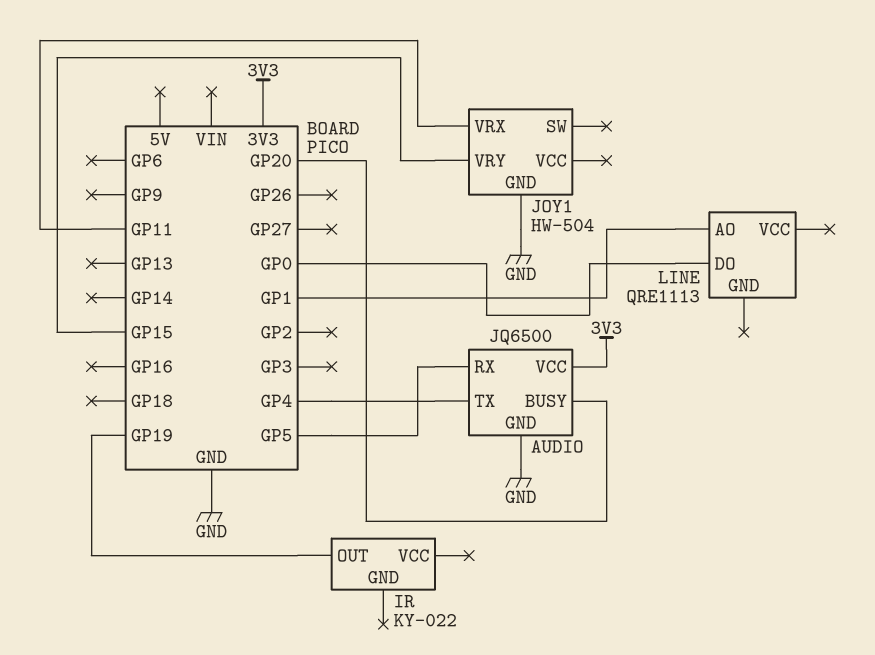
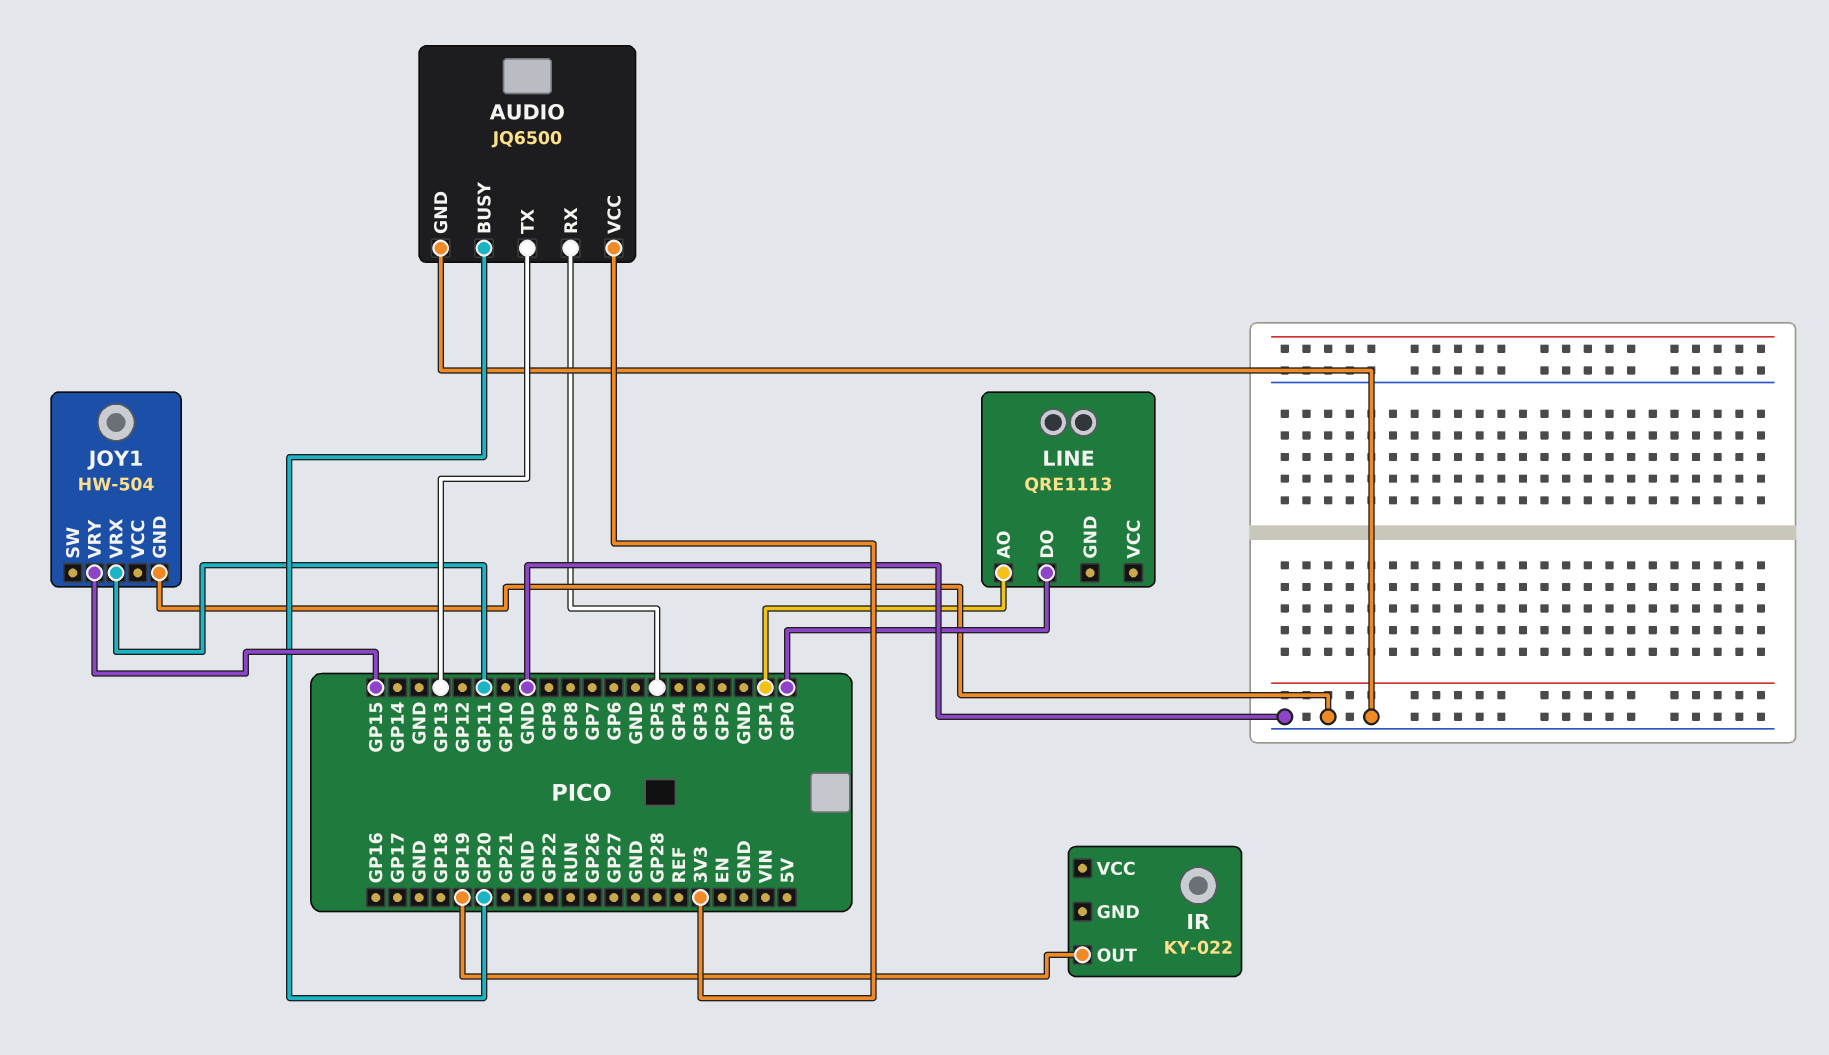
AUDIO pin TX: GP4 -> GP13

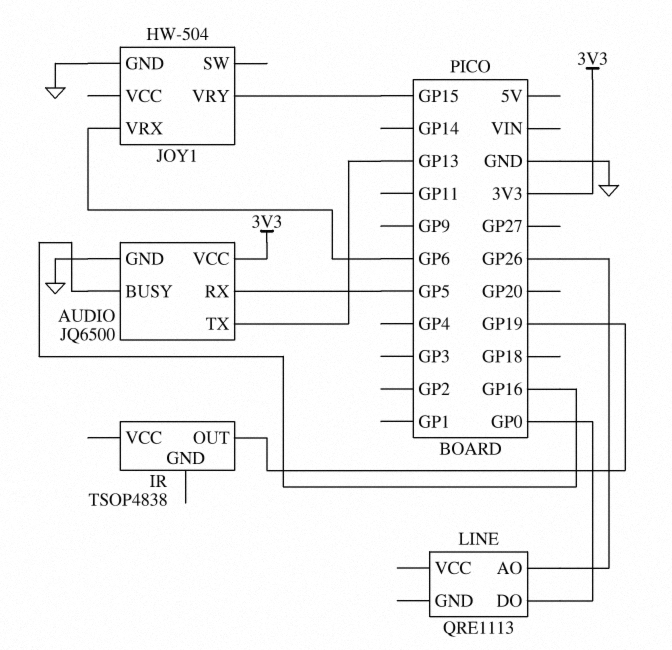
AUDIO pin BUSY: GP20 -> GP16
IR: KY-022 -> TSOP4838
JOY1 pin VRX: GP11 -> GP6
LINE pin AO: GP1 -> GP26

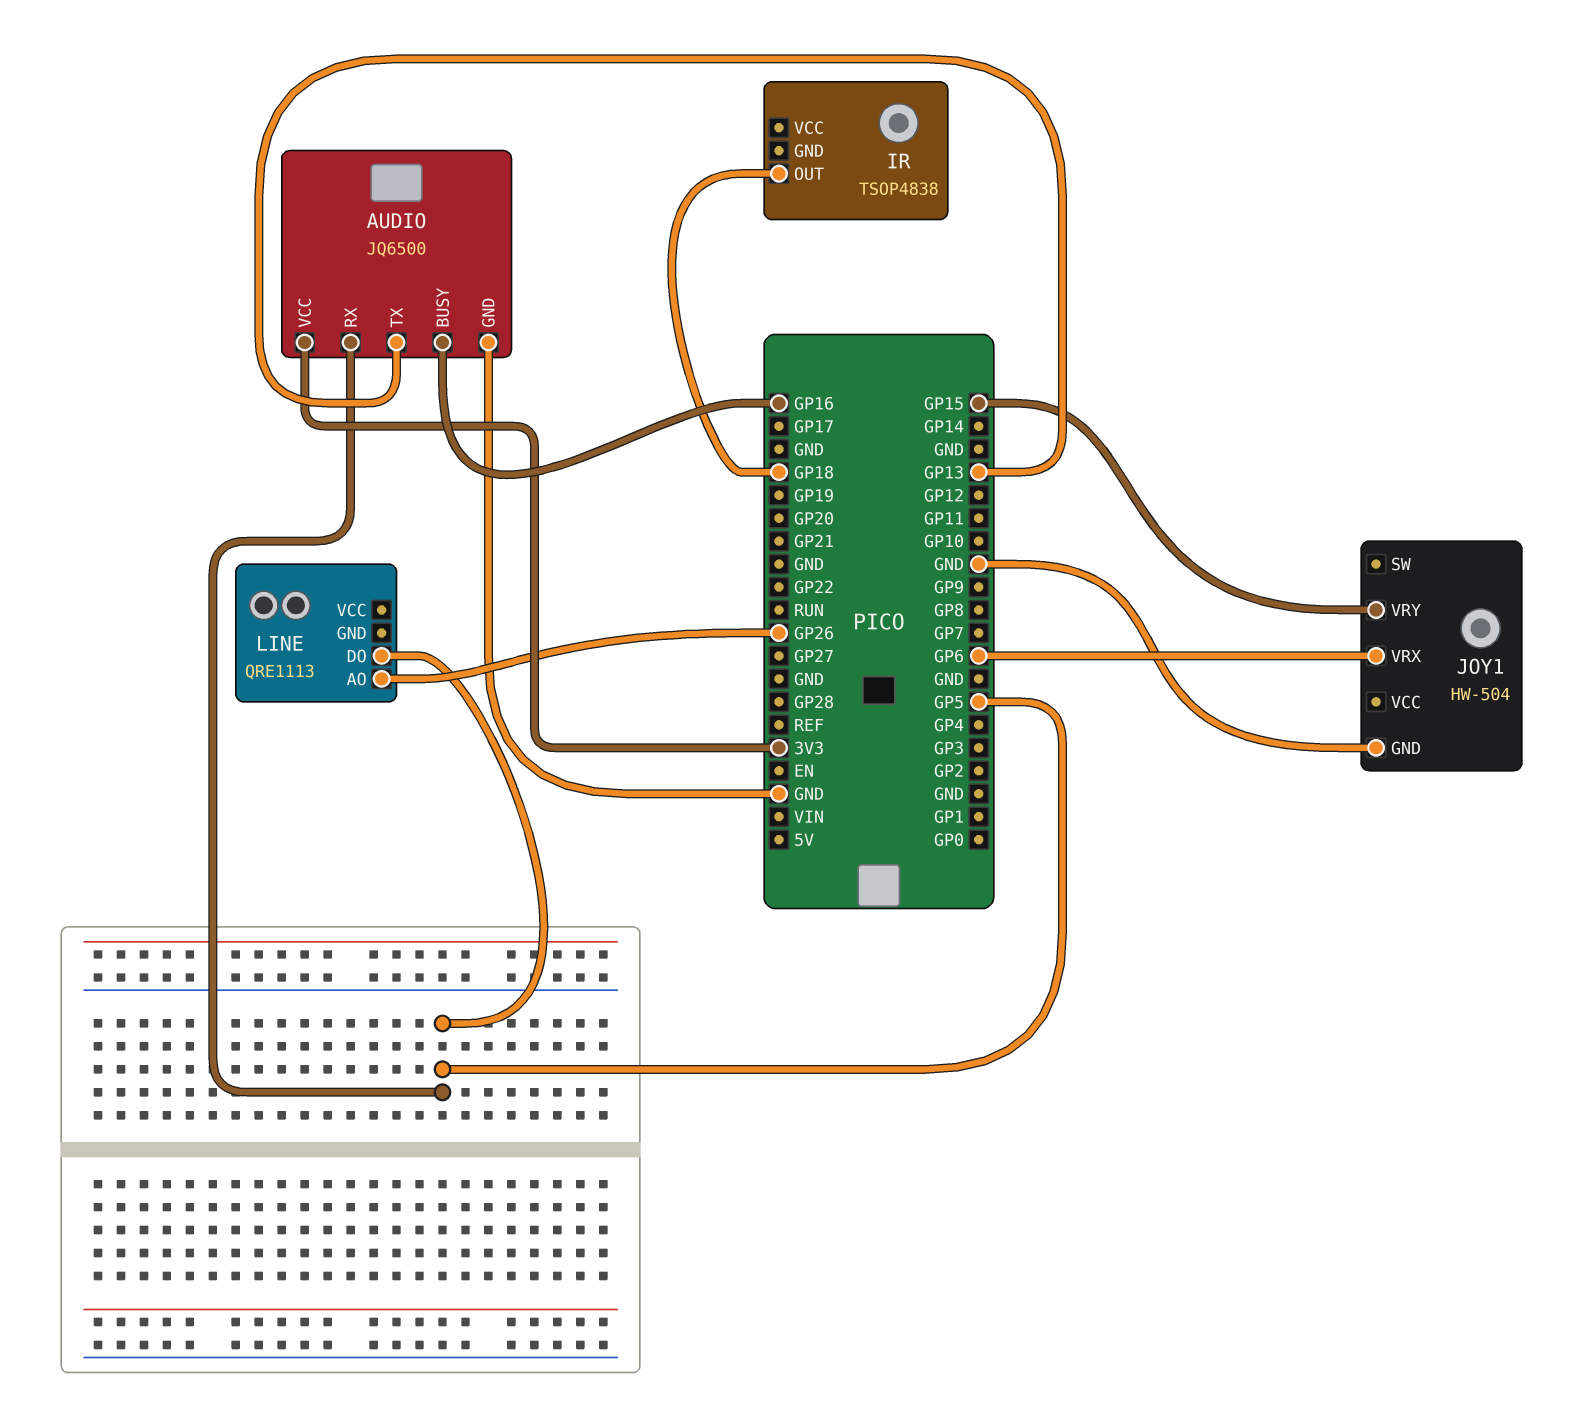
IR pin OUT: GP19 -> GP18
LINE pin DO: GP0 -> GP5

